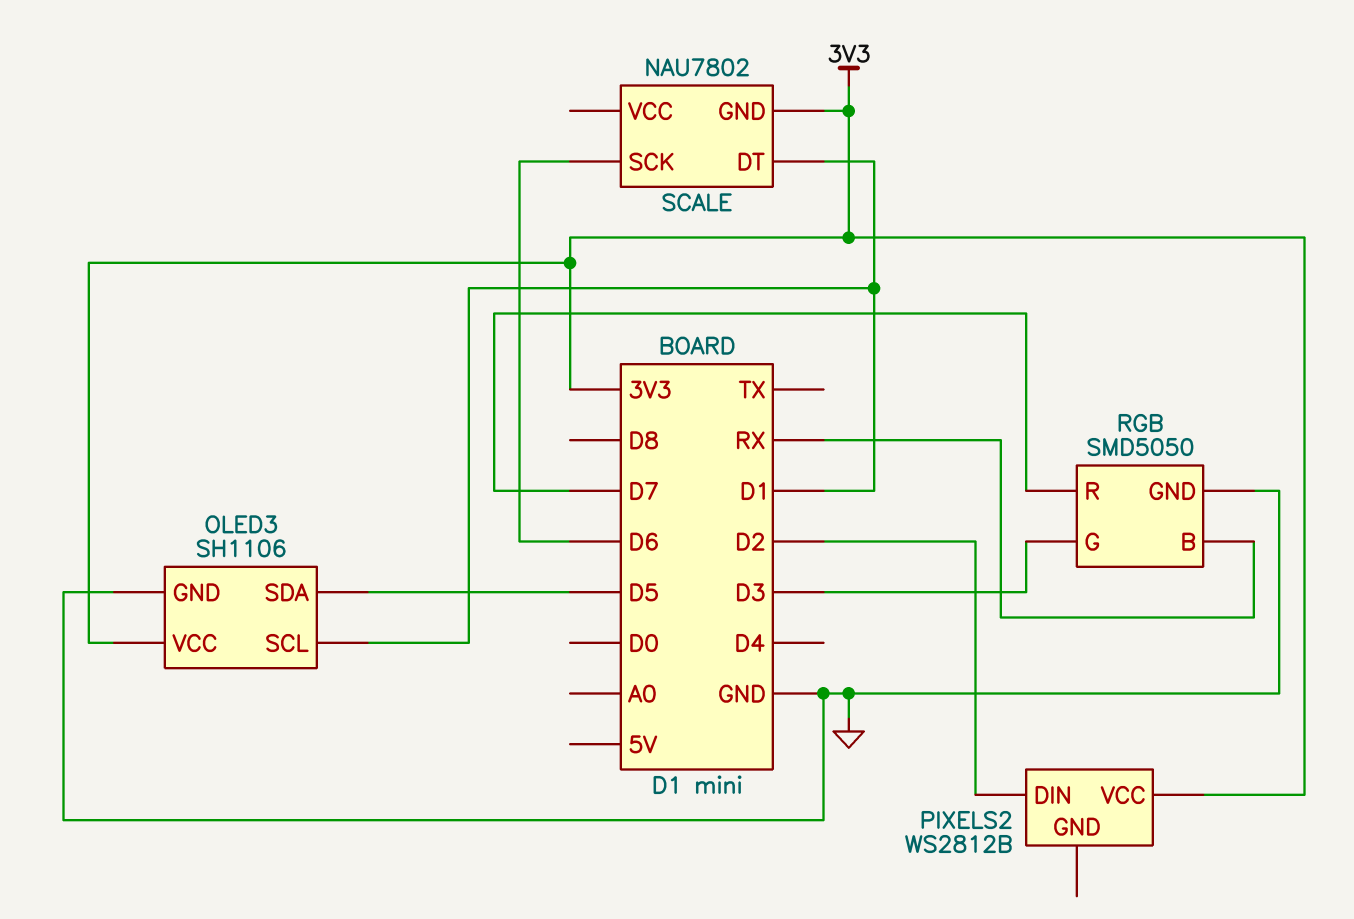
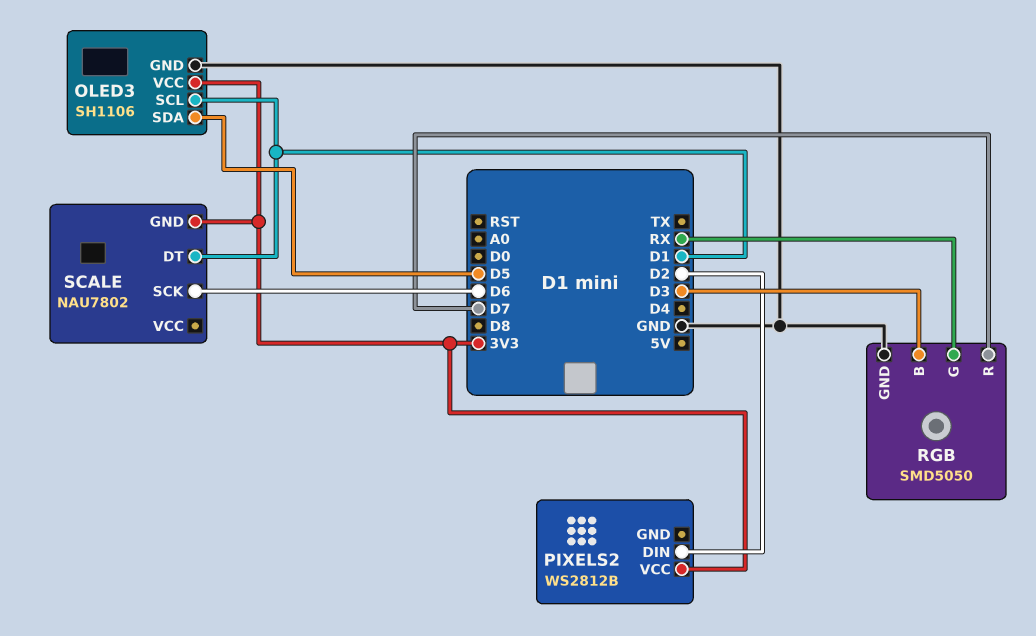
RGB pin B: RX -> D3
RGB pin G: D3 -> RX

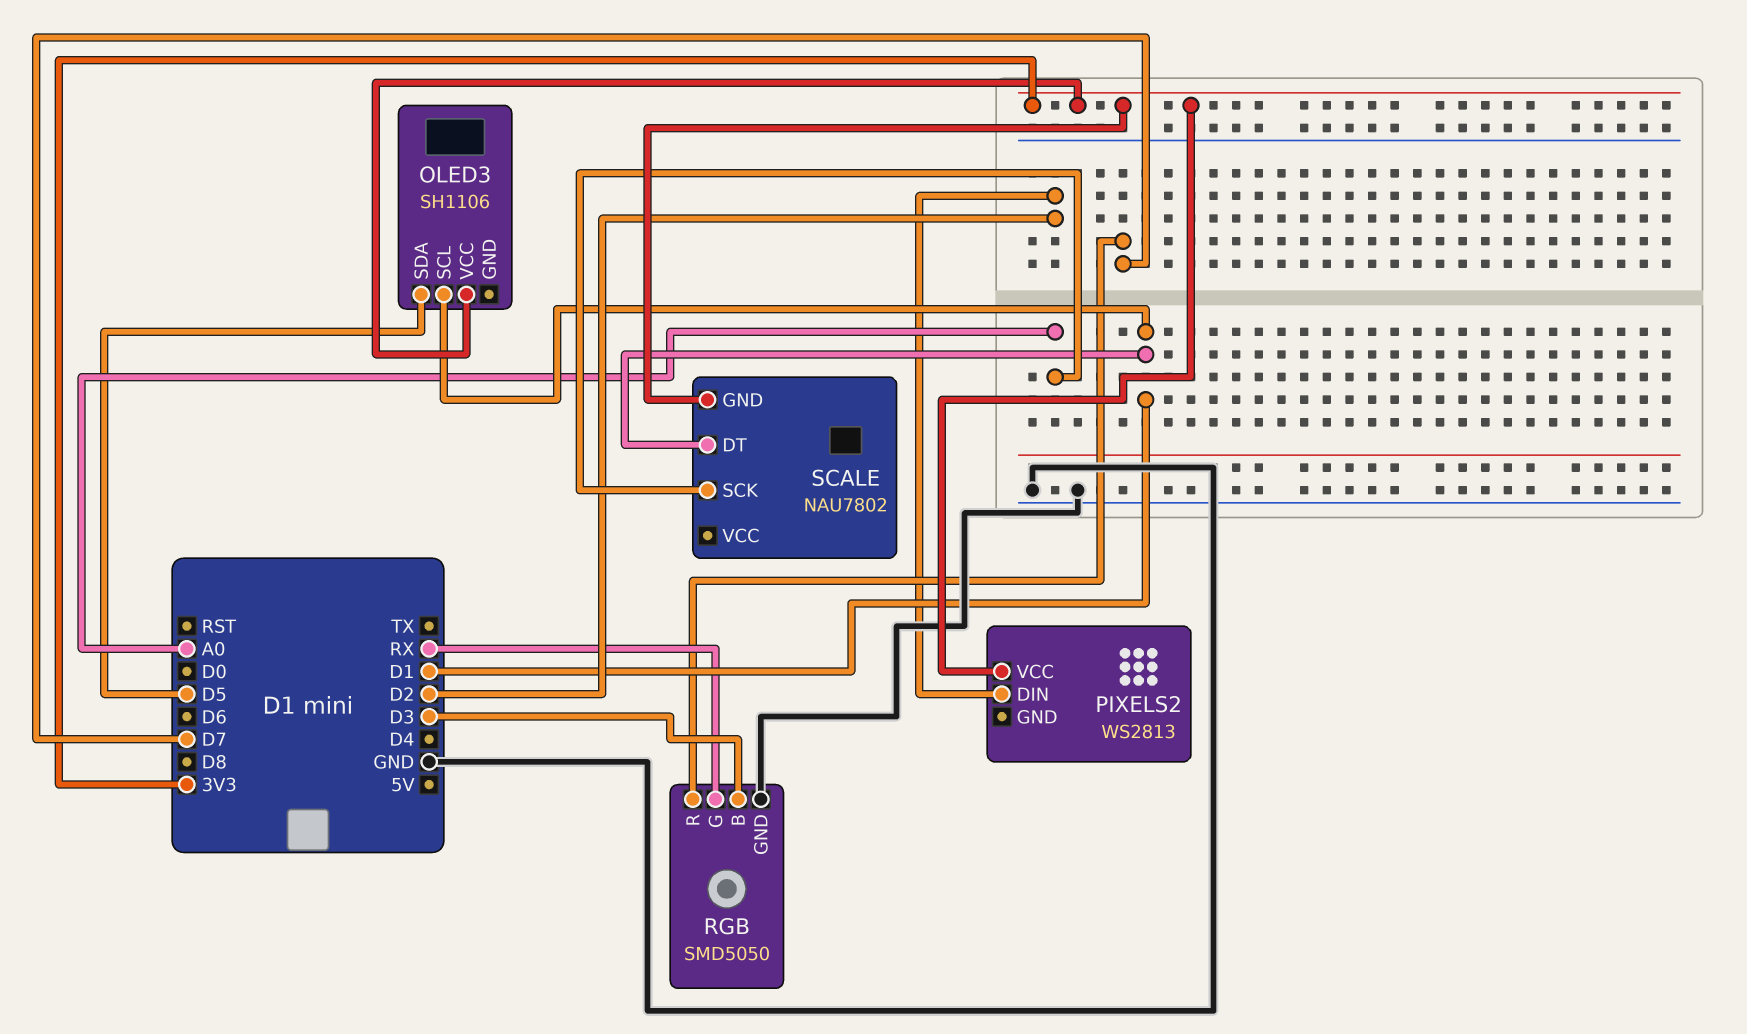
OLED3 pin GND: GND -> none
PIXELS2: WS2812B -> WS2813
SCALE pin SCK: D6 -> A0

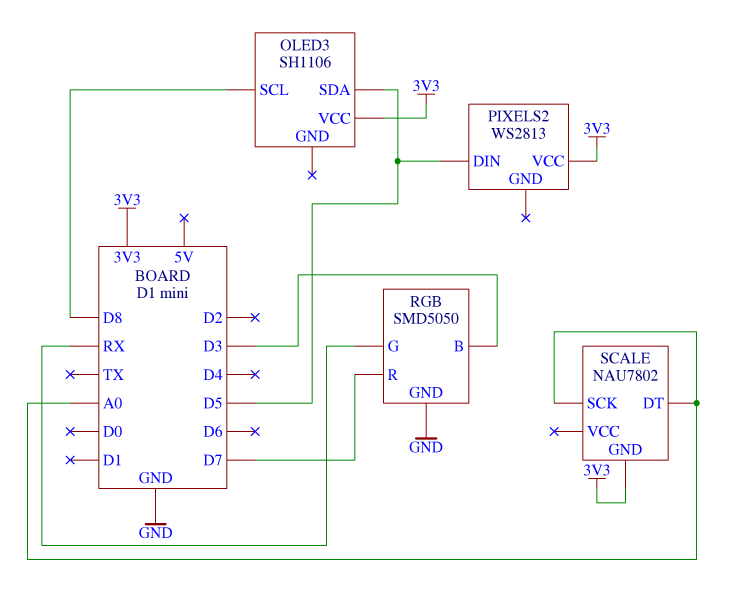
OLED3 pin SCL: D1 -> D8
PIXELS2 pin DIN: D2 -> D5
SCALE pin DT: D1 -> A0

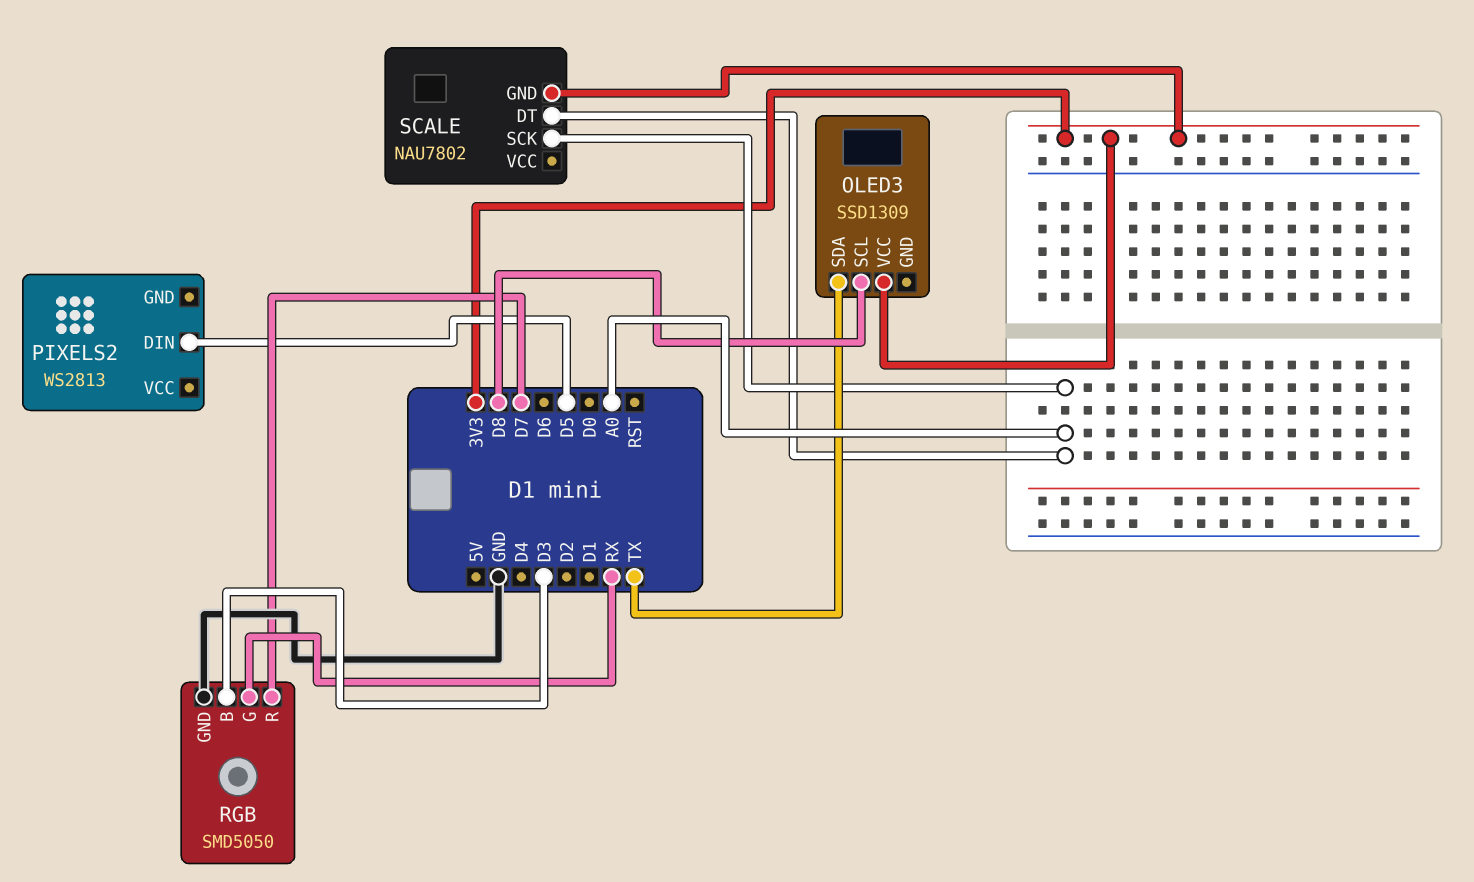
OLED3: SH1106 -> SSD1309
OLED3 pin SDA: D5 -> TX
PIXELS2 pin VCC: 3V3 -> none

